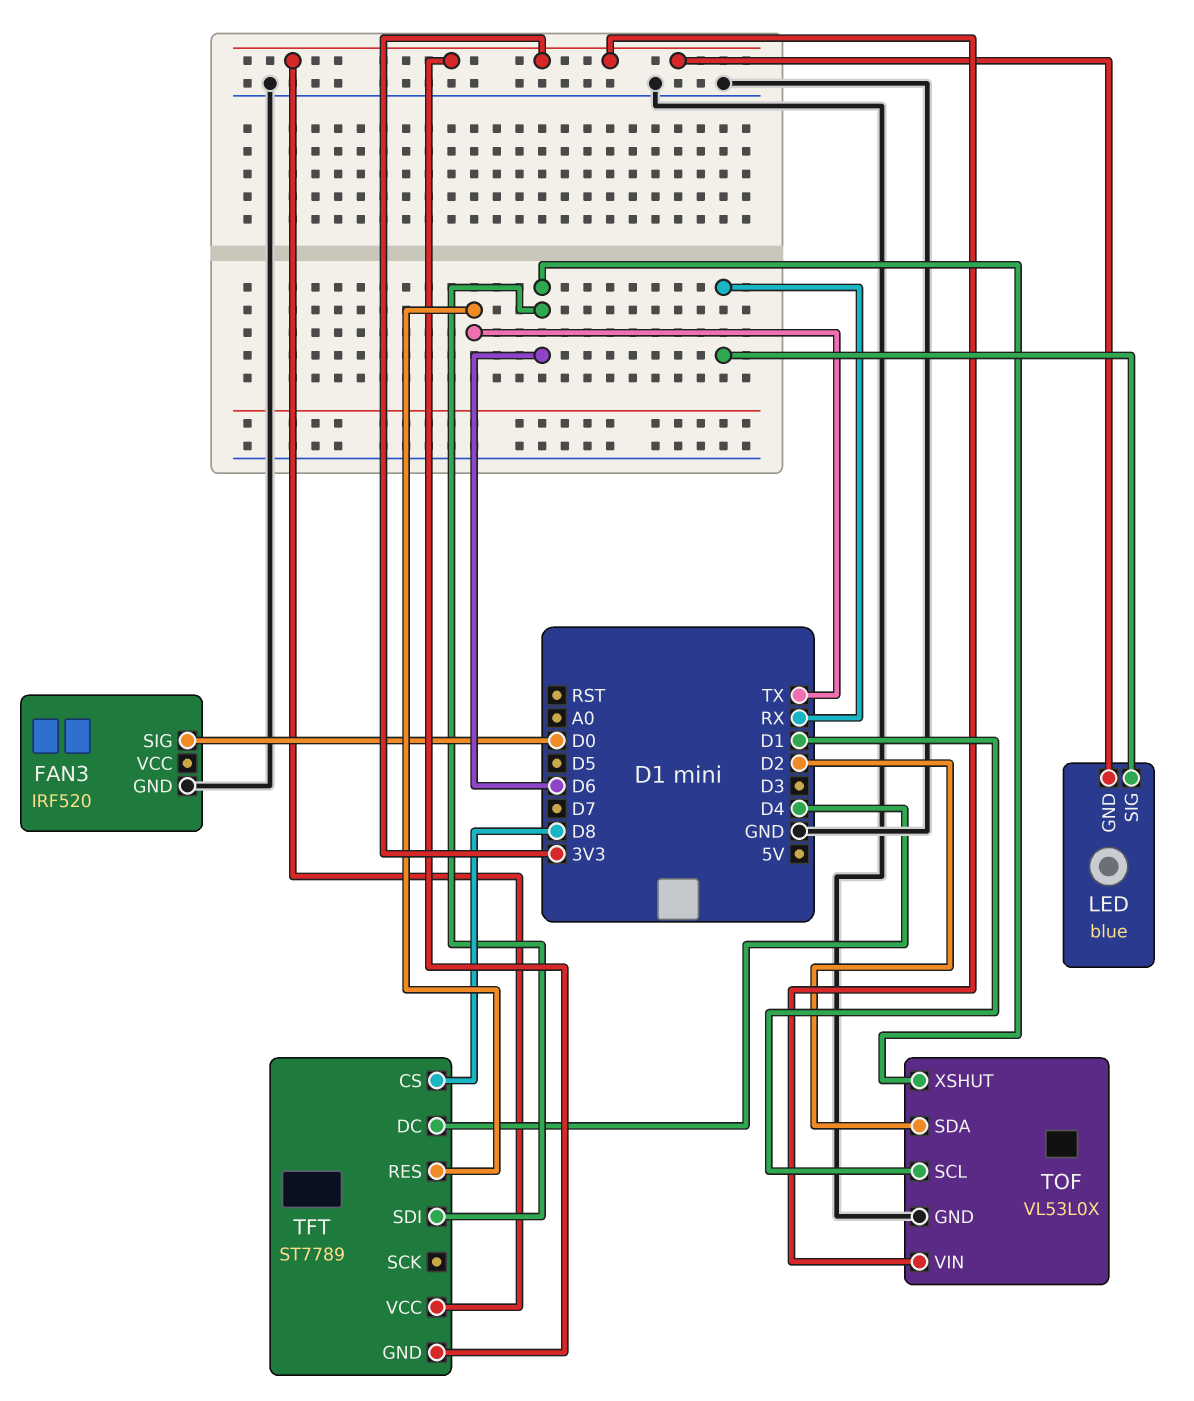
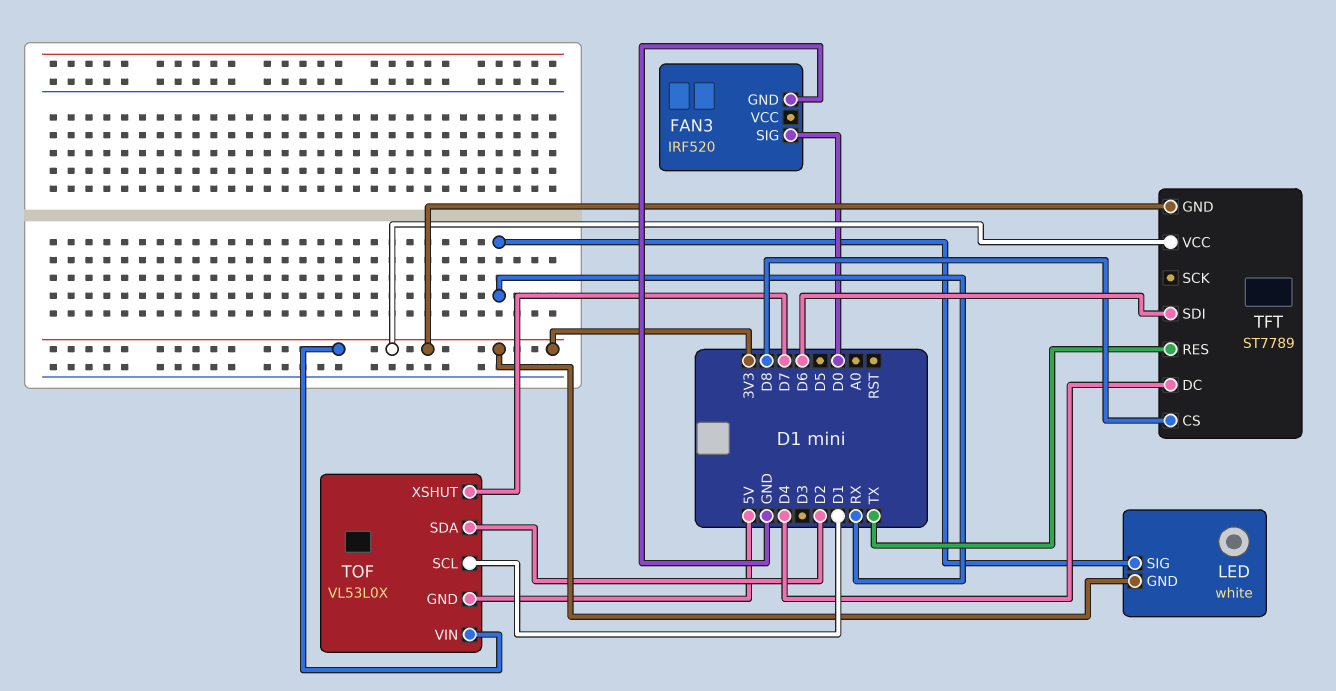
LED: blue -> white
TOF pin GND: GND -> 5V
TOF pin XSHUT: D6 -> D7

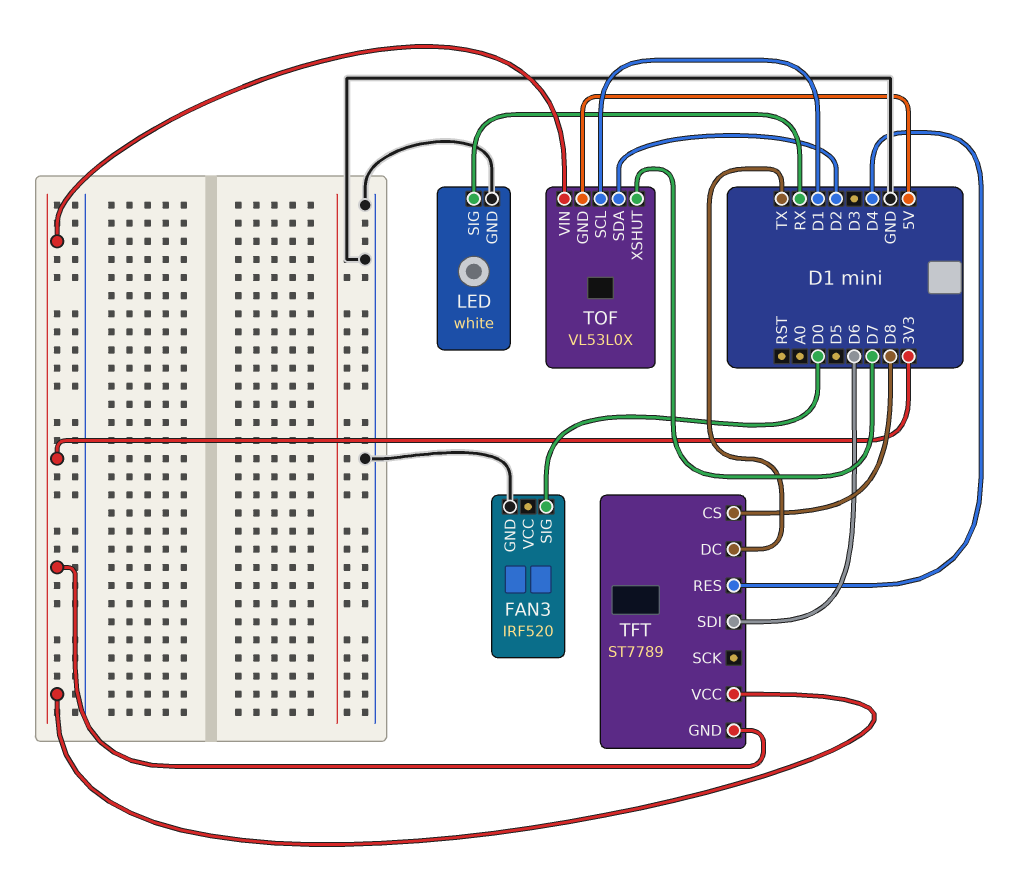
LED pin GND: 3V3 -> GND
TFT pin DC: D4 -> TX
TFT pin RES: TX -> D4

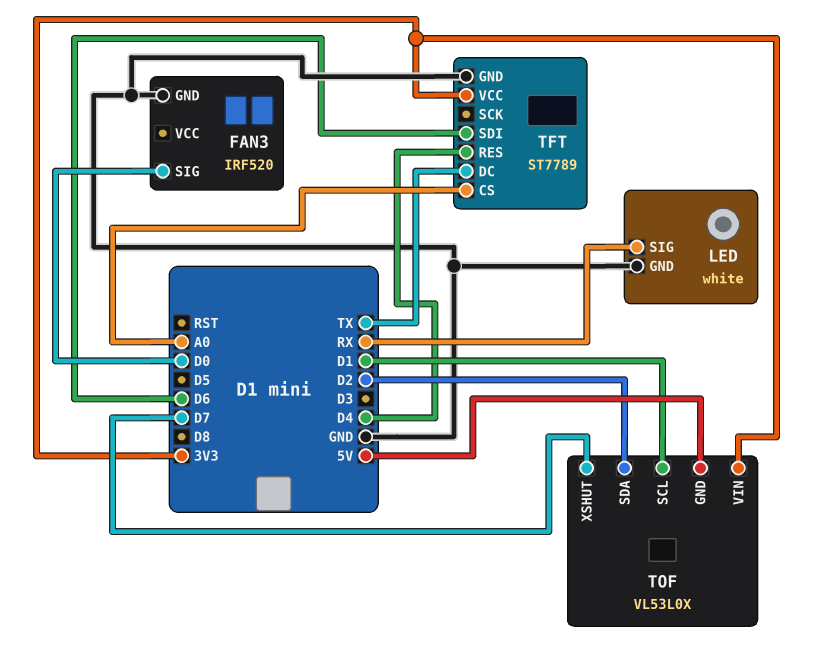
TFT pin CS: D8 -> A0
TFT pin GND: 3V3 -> GND

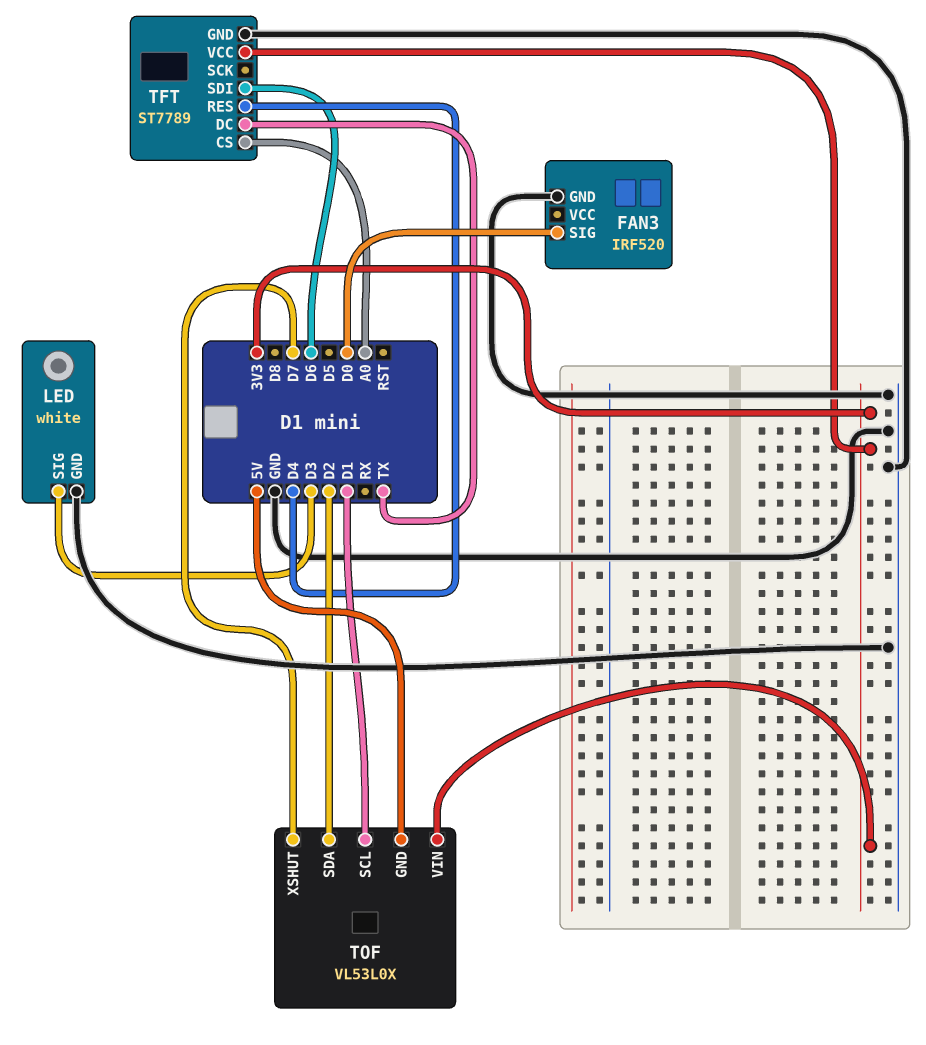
LED pin SIG: RX -> D3

